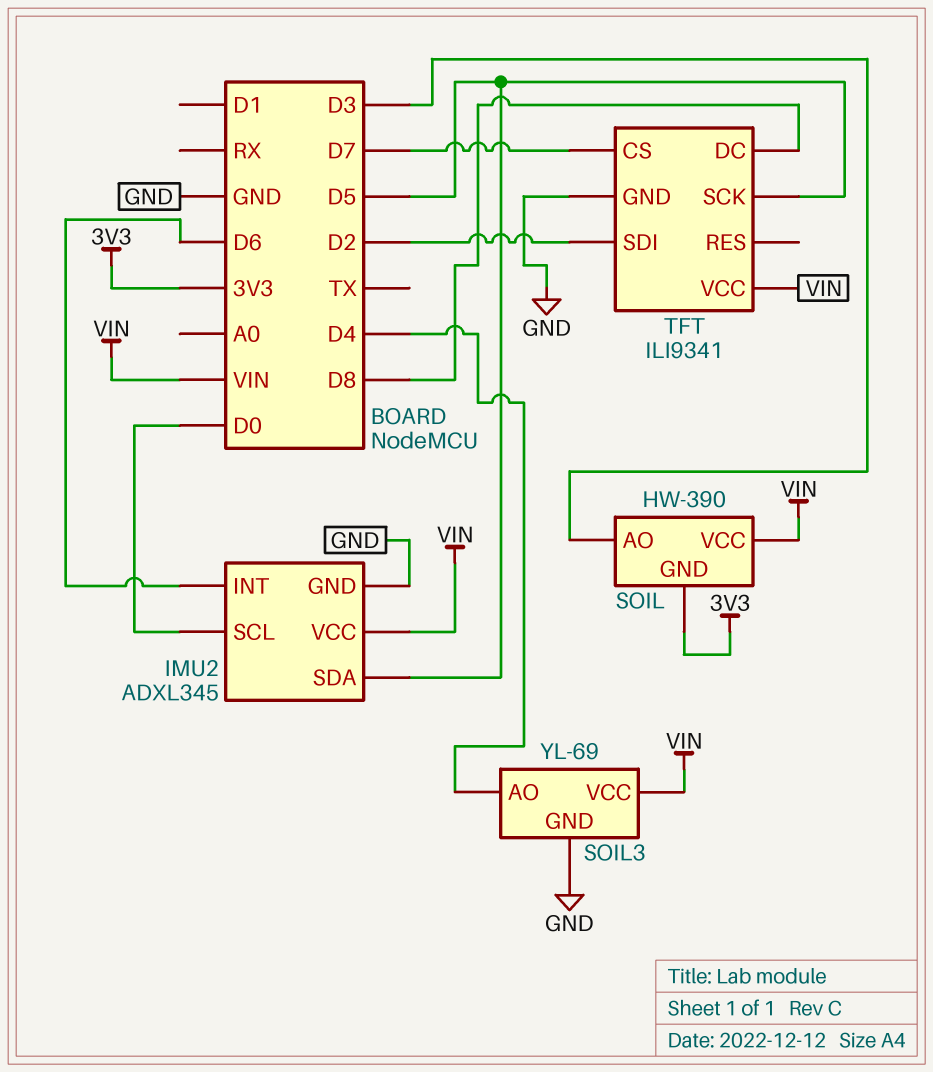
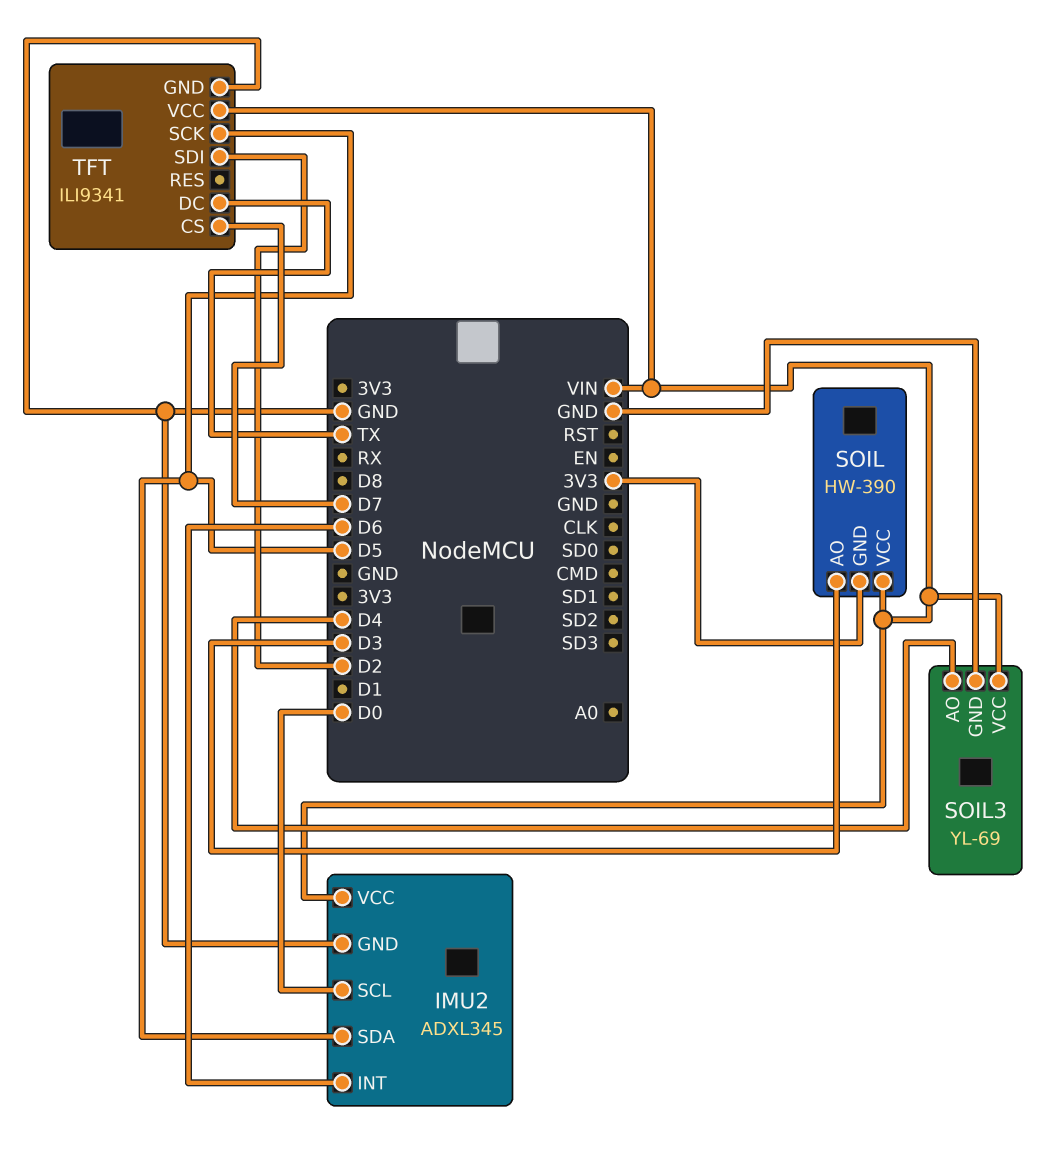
TFT pin DC: D8 -> TX

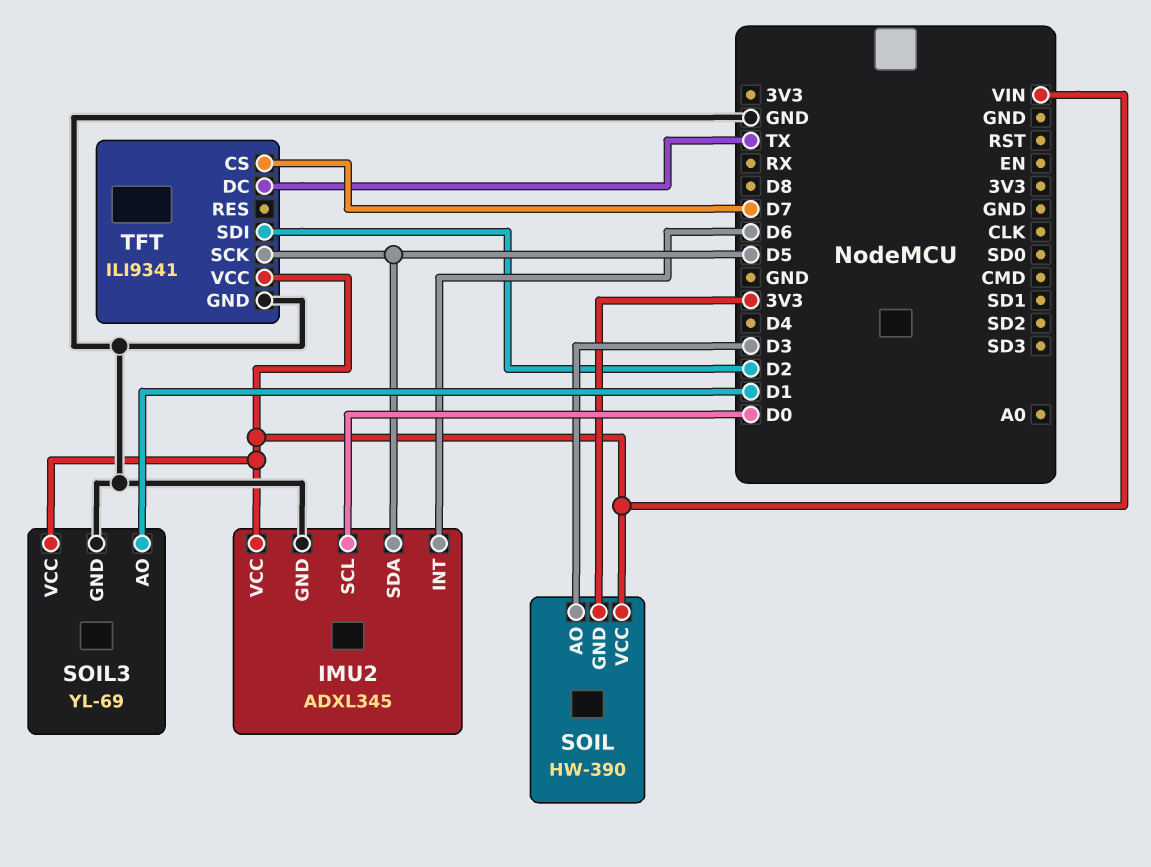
SOIL3 pin AO: D4 -> D1

